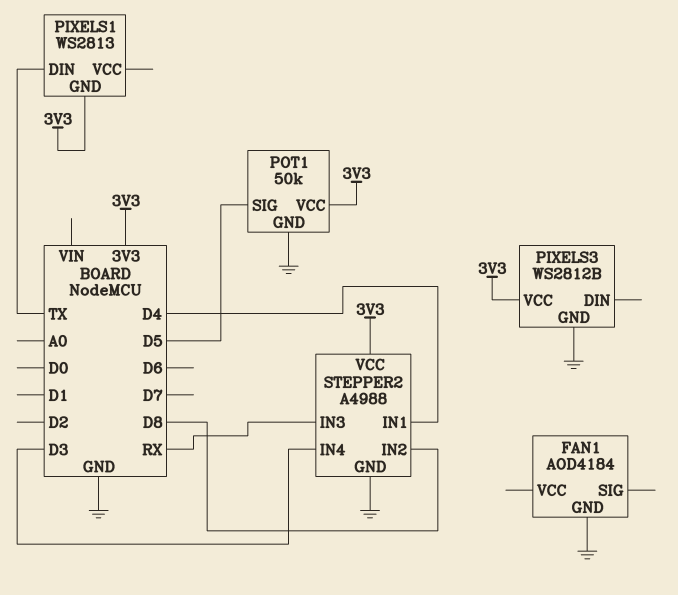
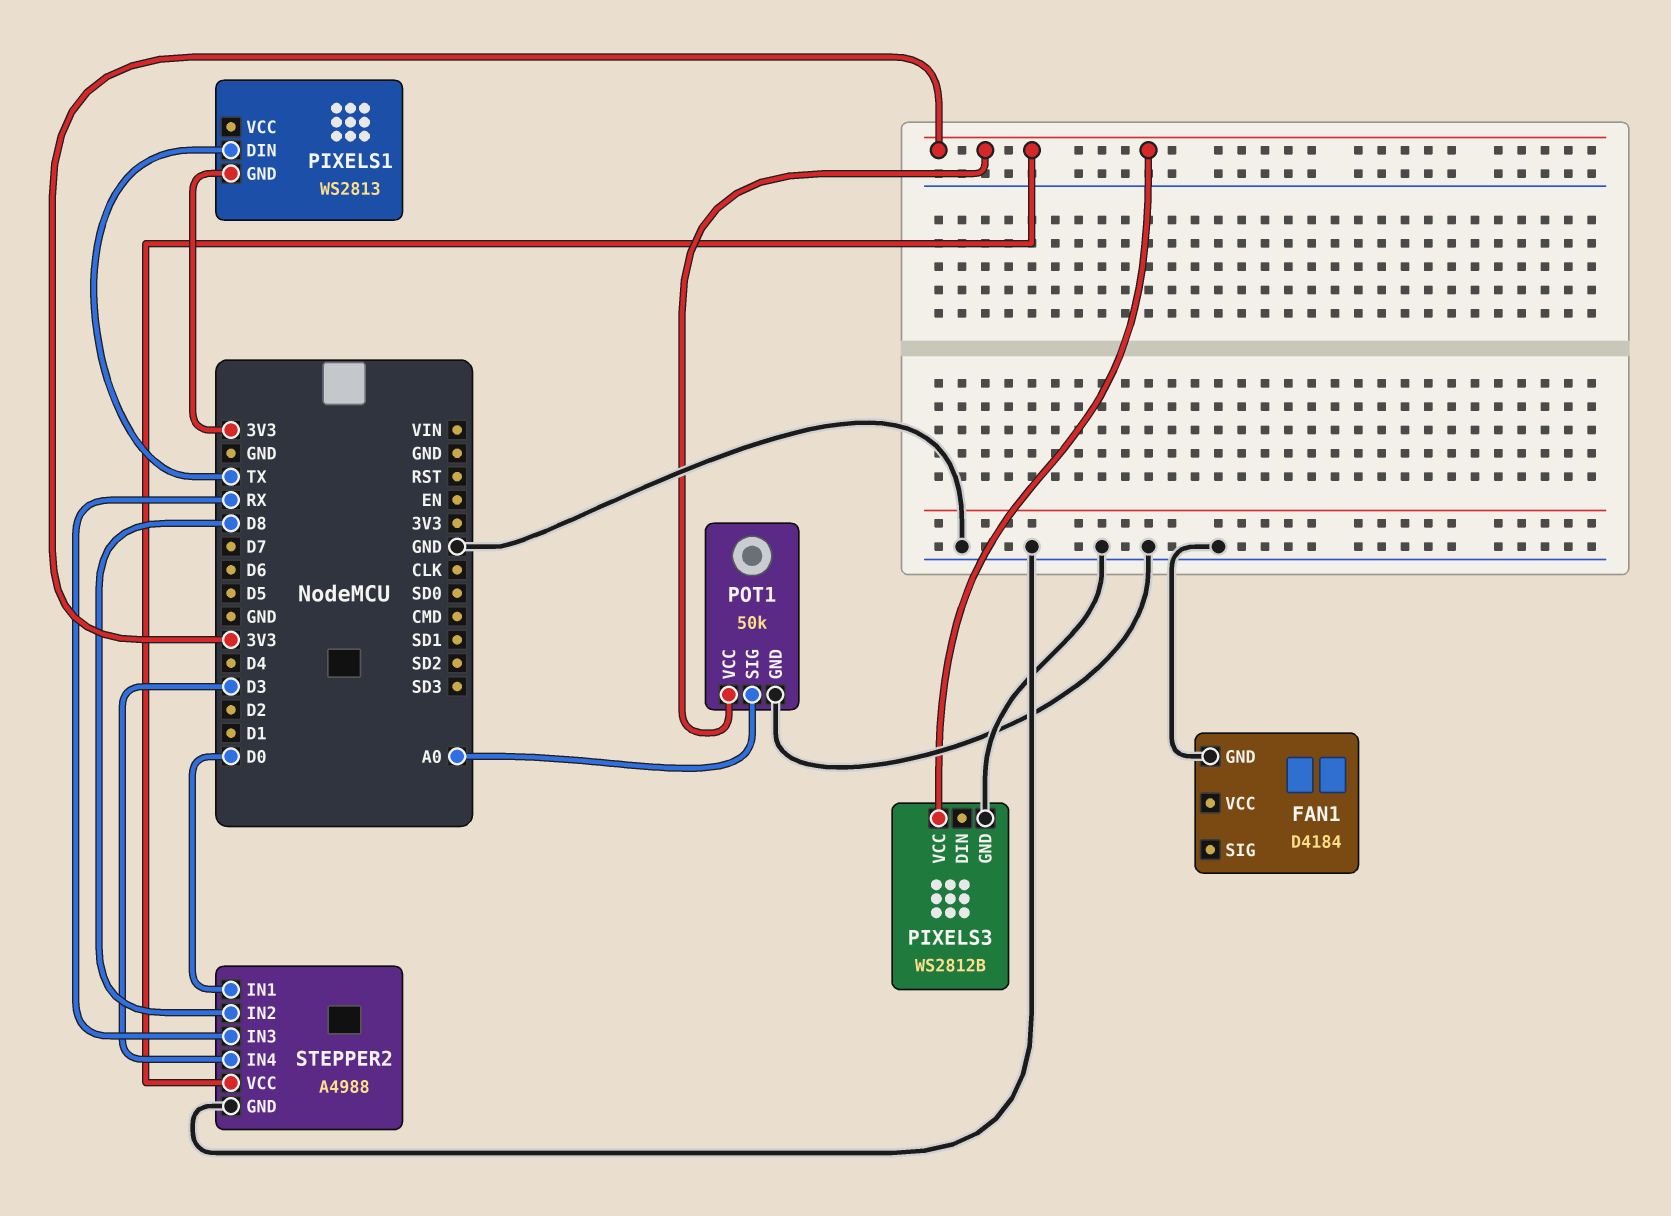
FAN1: AOD4184 -> D4184
POT1 pin SIG: D5 -> A0
STEPPER2 pin IN1: D4 -> D0

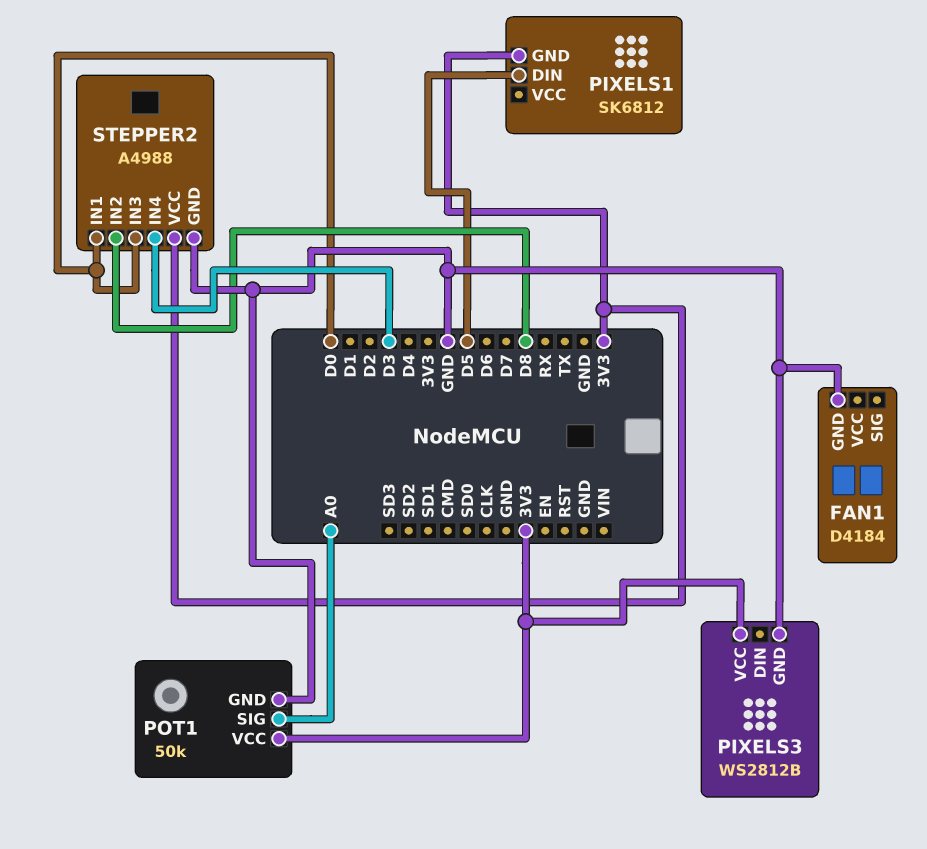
PIXELS1: WS2813 -> SK6812
PIXELS1 pin DIN: TX -> D5
STEPPER2 pin IN3: RX -> D0

